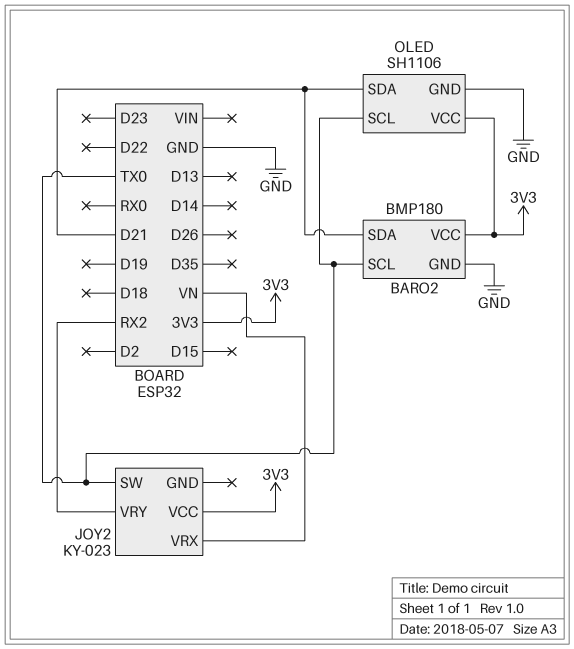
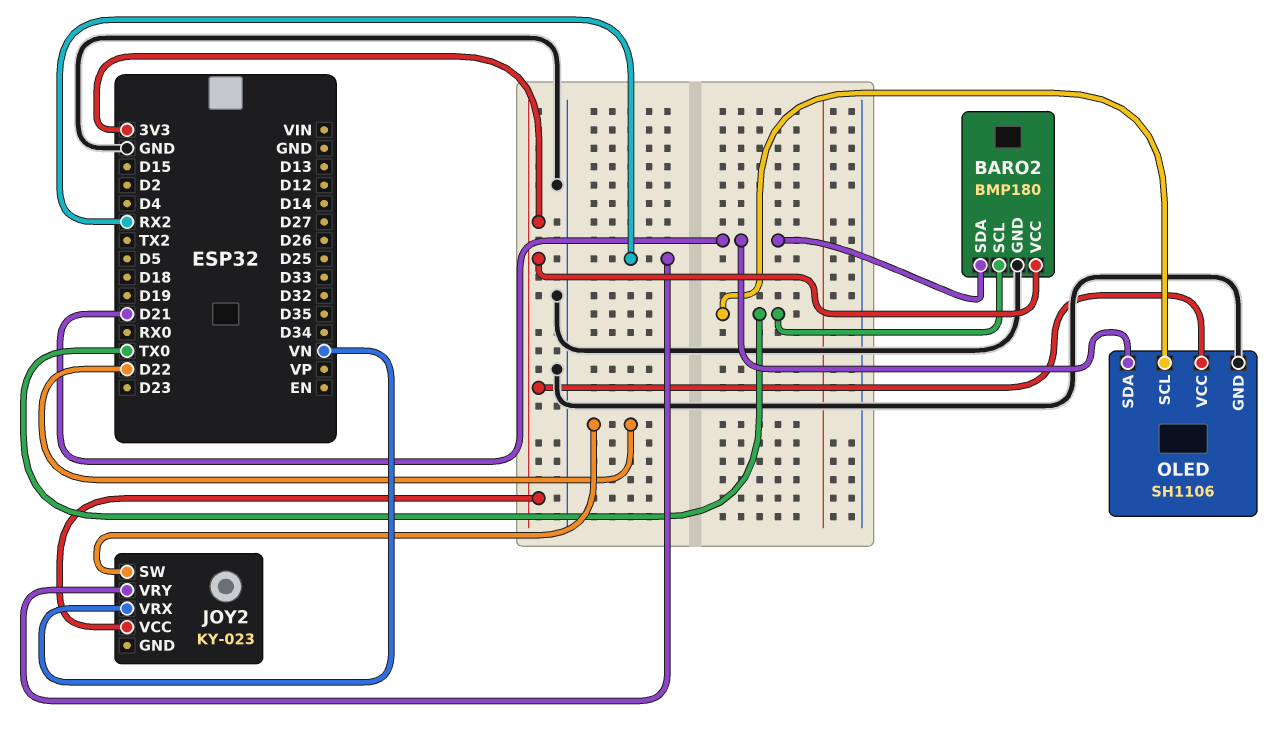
JOY2 pin SW: TX0 -> D22

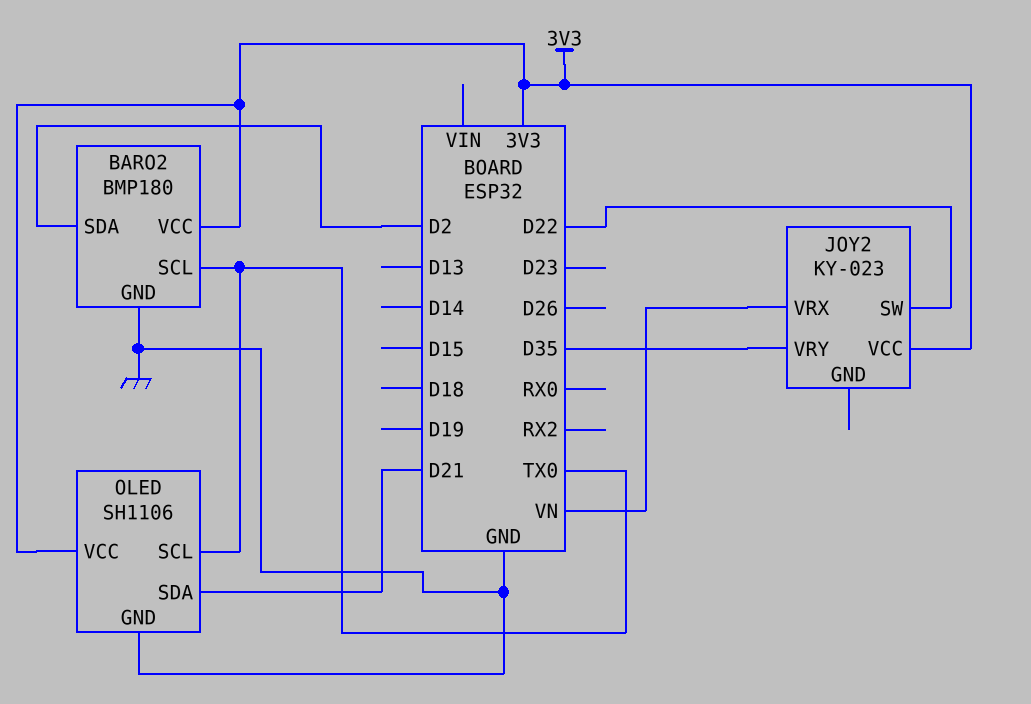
BARO2 pin SDA: D21 -> D2
JOY2 pin VRY: RX2 -> D35

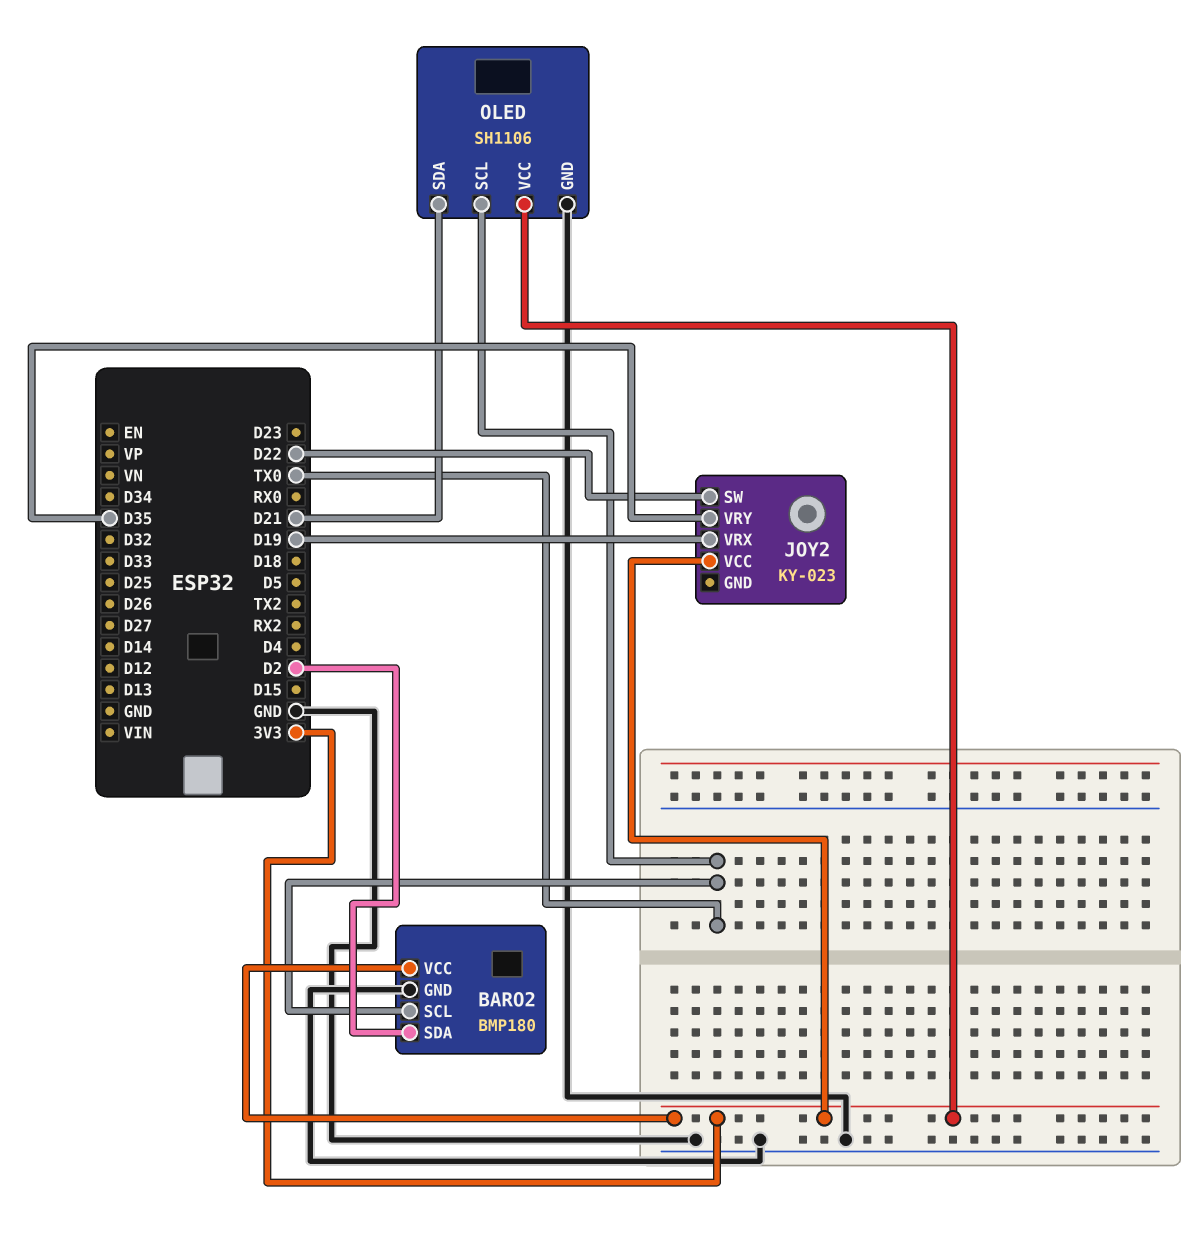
JOY2 pin VRX: VN -> D19

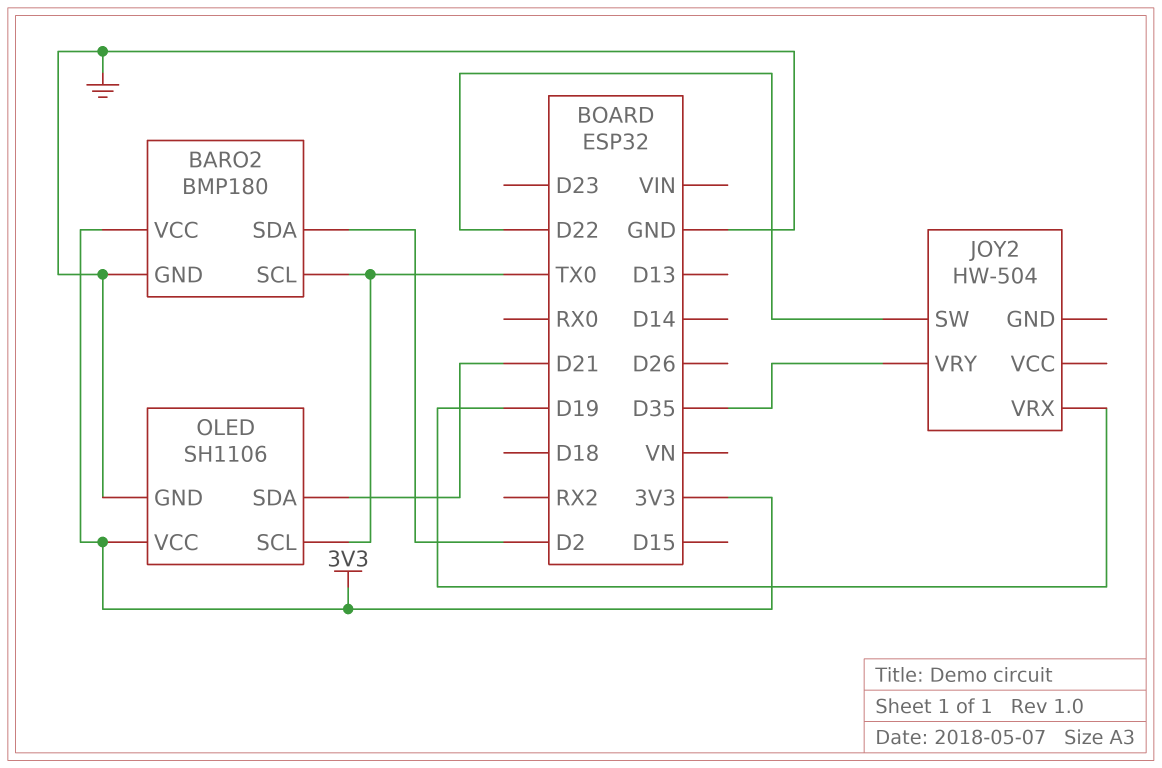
JOY2: KY-023 -> HW-504
JOY2 pin VCC: 3V3 -> none

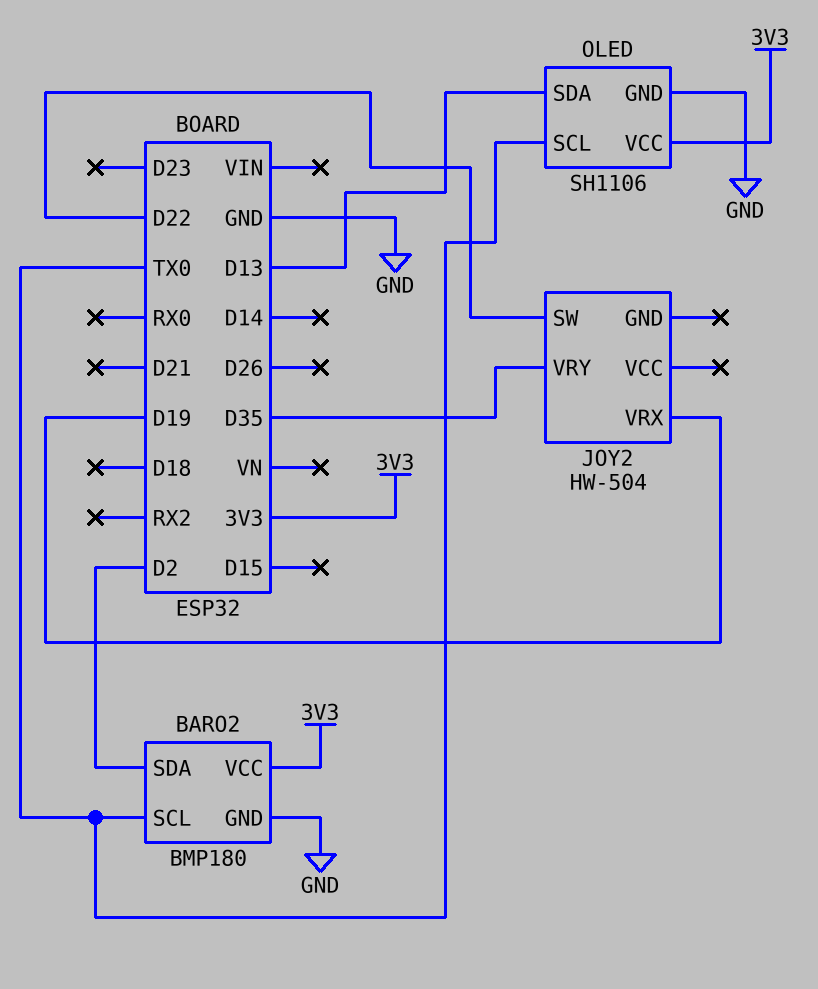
OLED pin SDA: D21 -> D13

